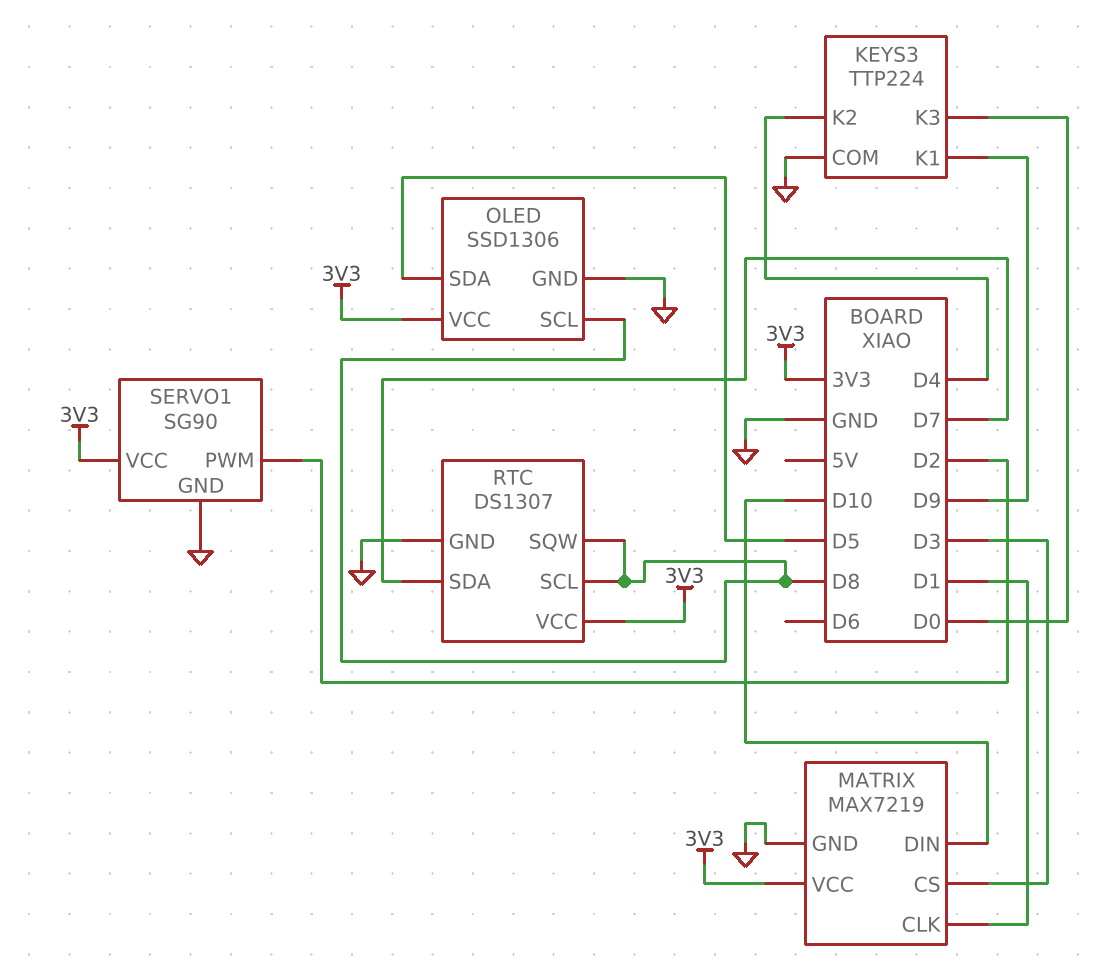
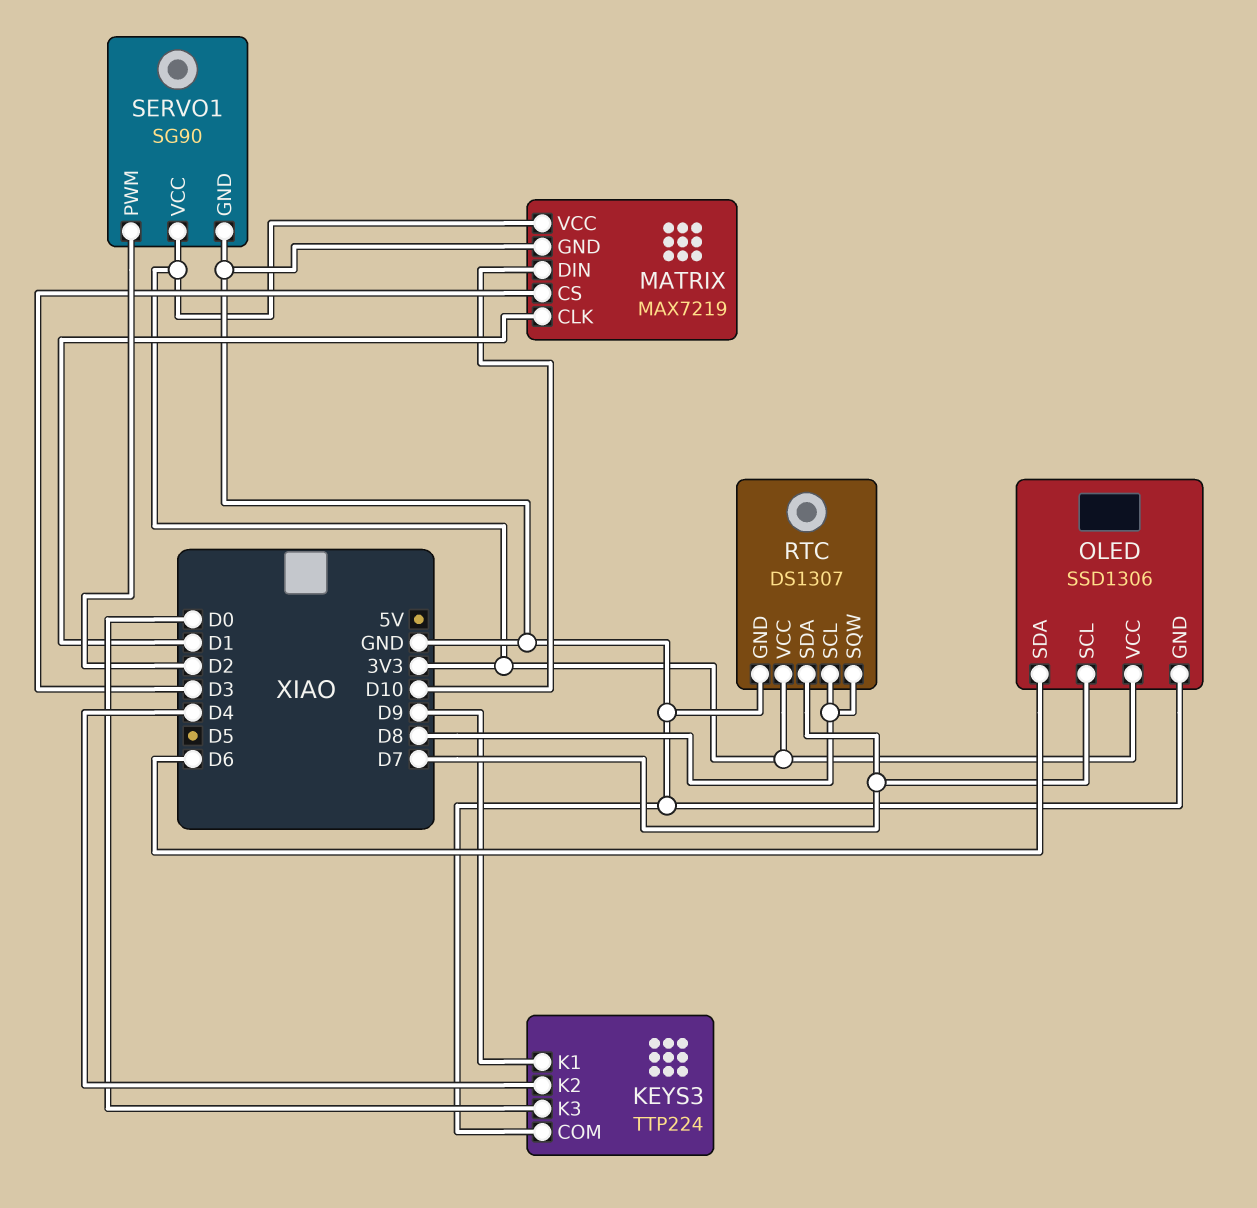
OLED pin SCL: D8 -> D7
OLED pin SDA: D5 -> D6

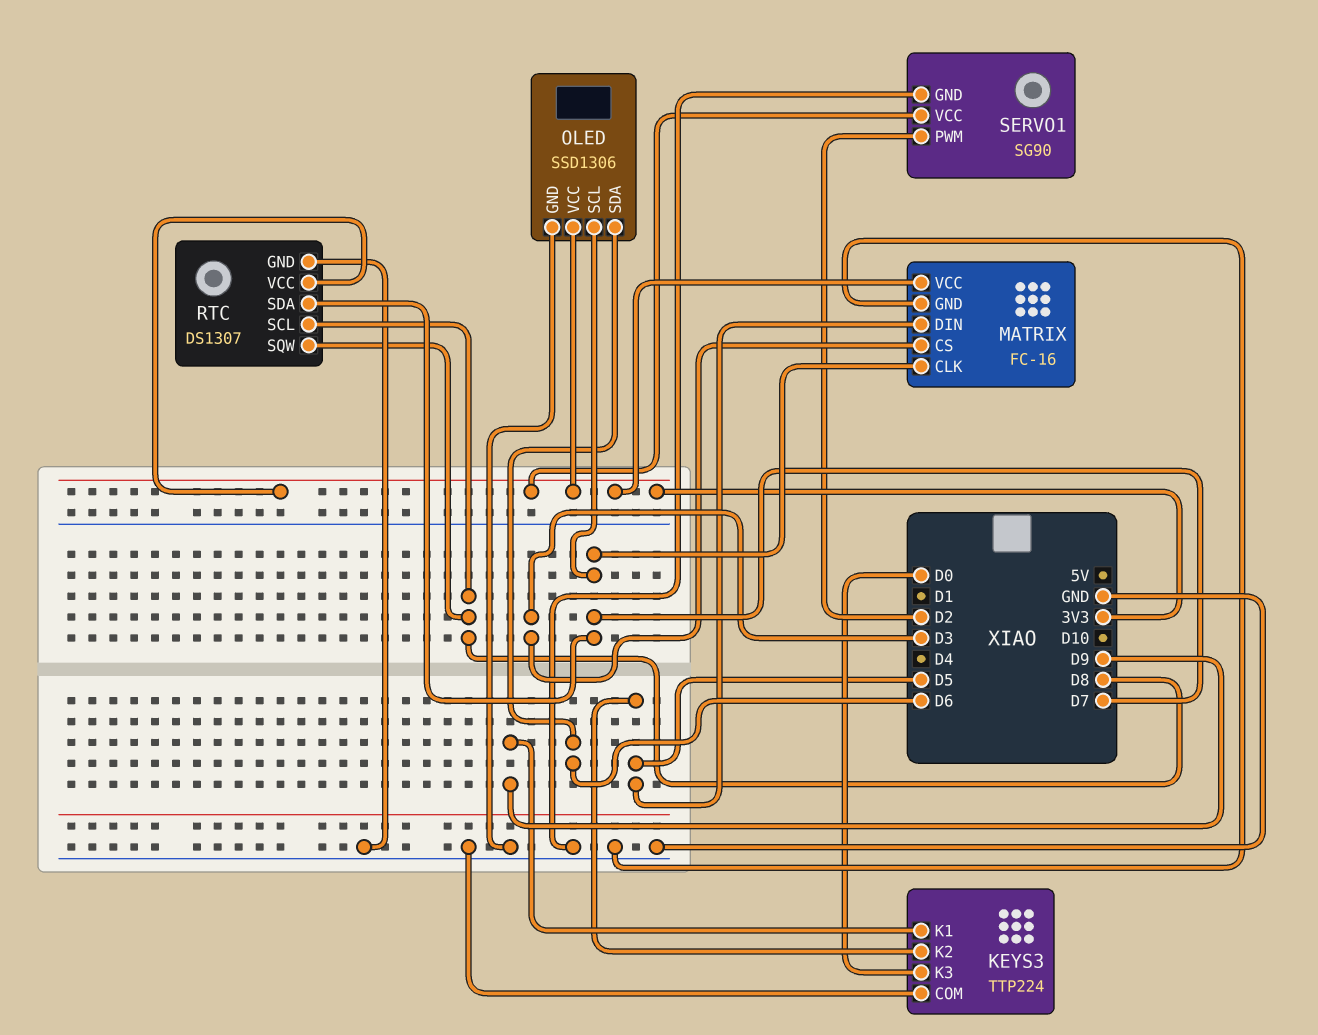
KEYS3 pin K2: D4 -> D5
MATRIX: MAX7219 -> FC-16
MATRIX pin CLK: D1 -> D7
MATRIX pin DIN: D10 -> D5

